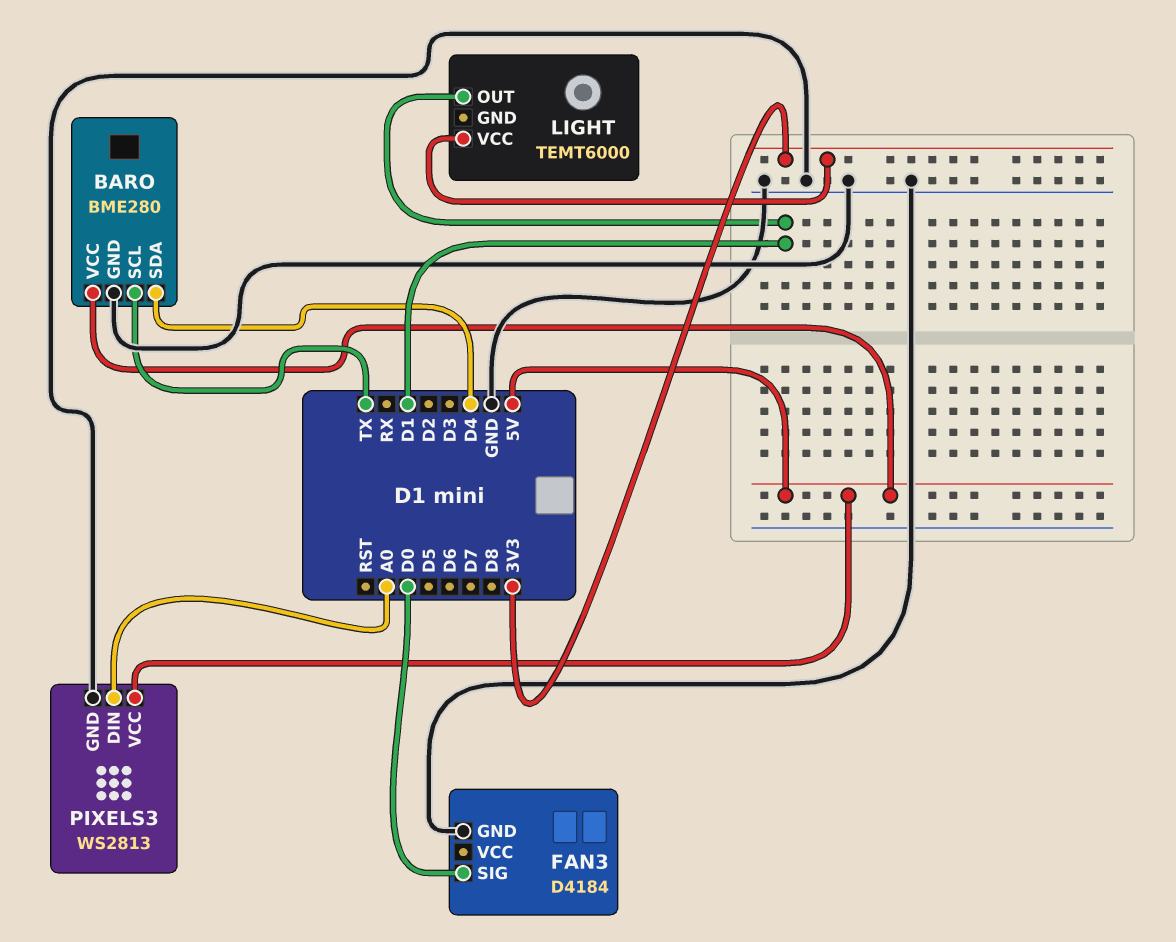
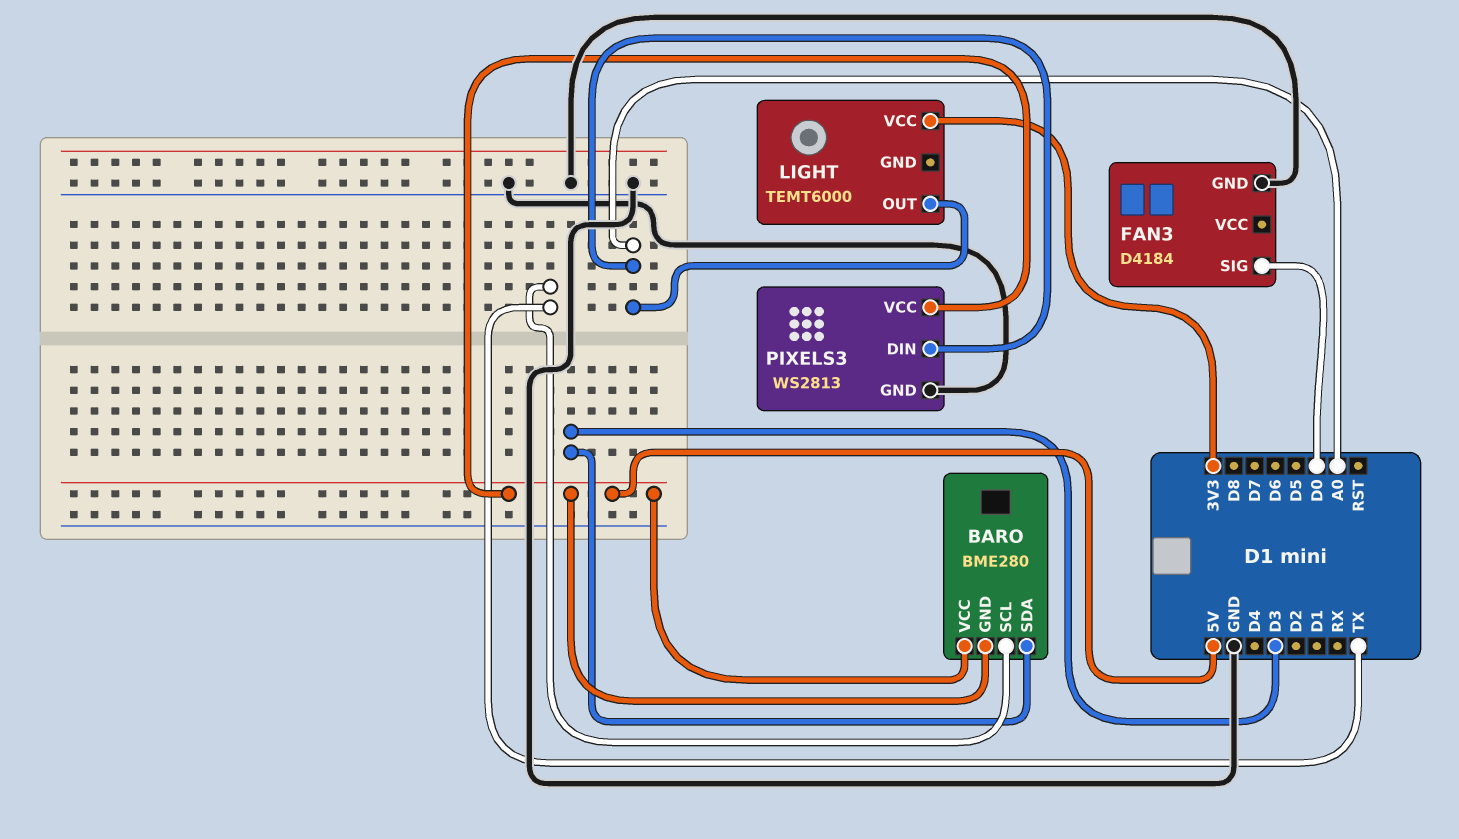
BARO pin GND: GND -> 5V
BARO pin SDA: D4 -> D3
LIGHT pin OUT: D1 -> A0

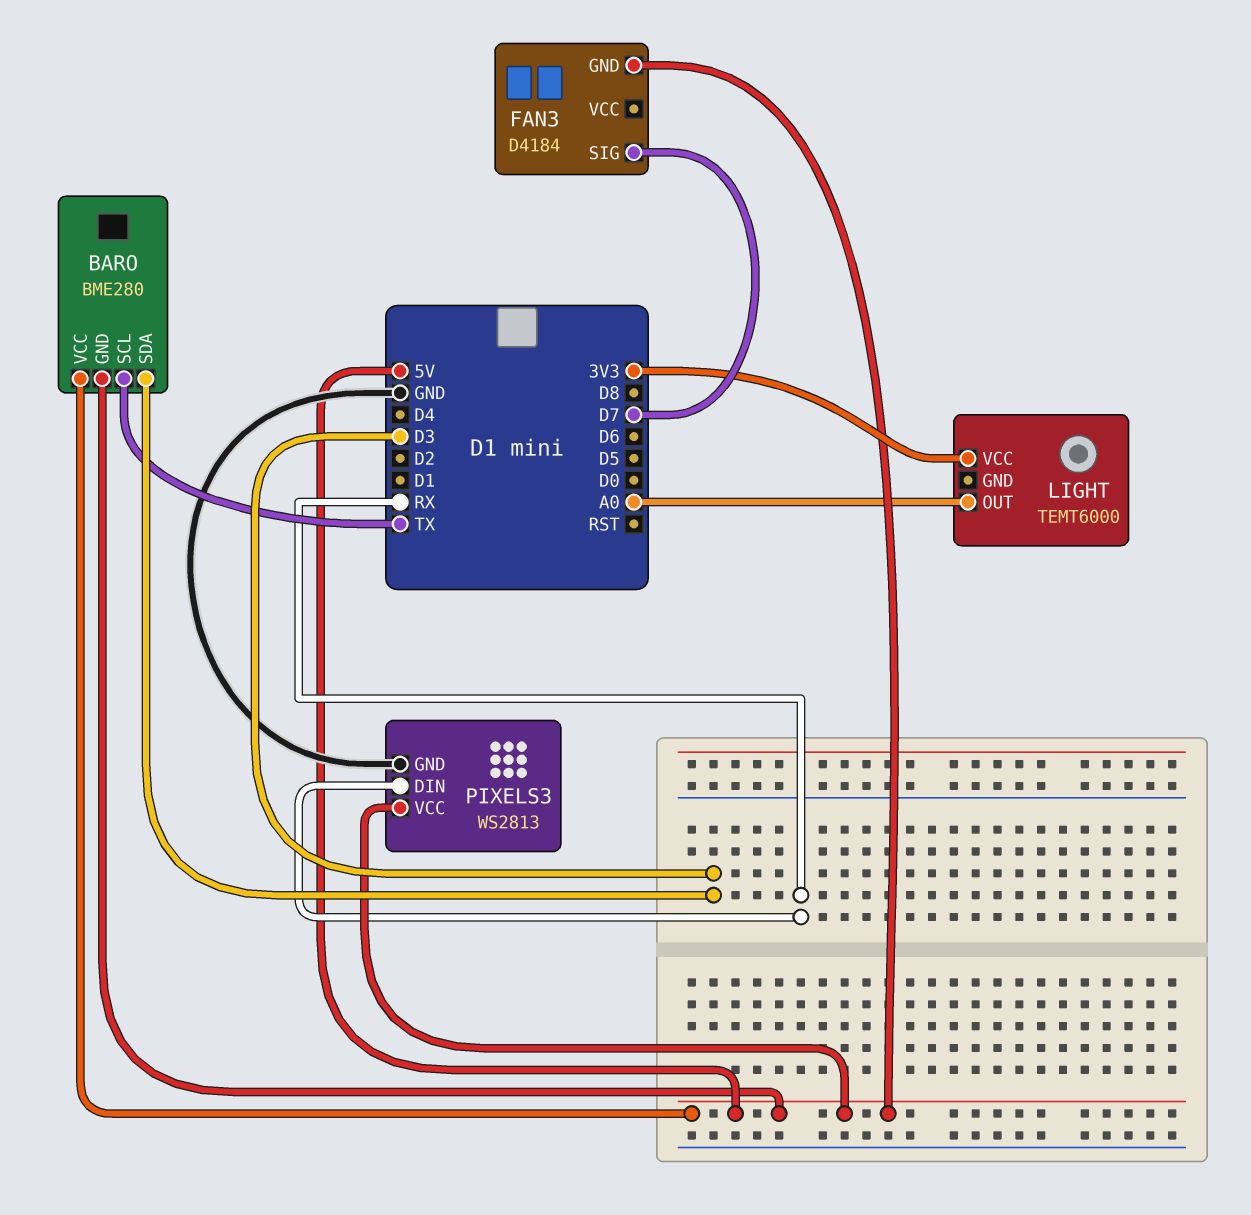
FAN3 pin GND: GND -> 5V
FAN3 pin SIG: D0 -> D7
PIXELS3 pin DIN: A0 -> RX

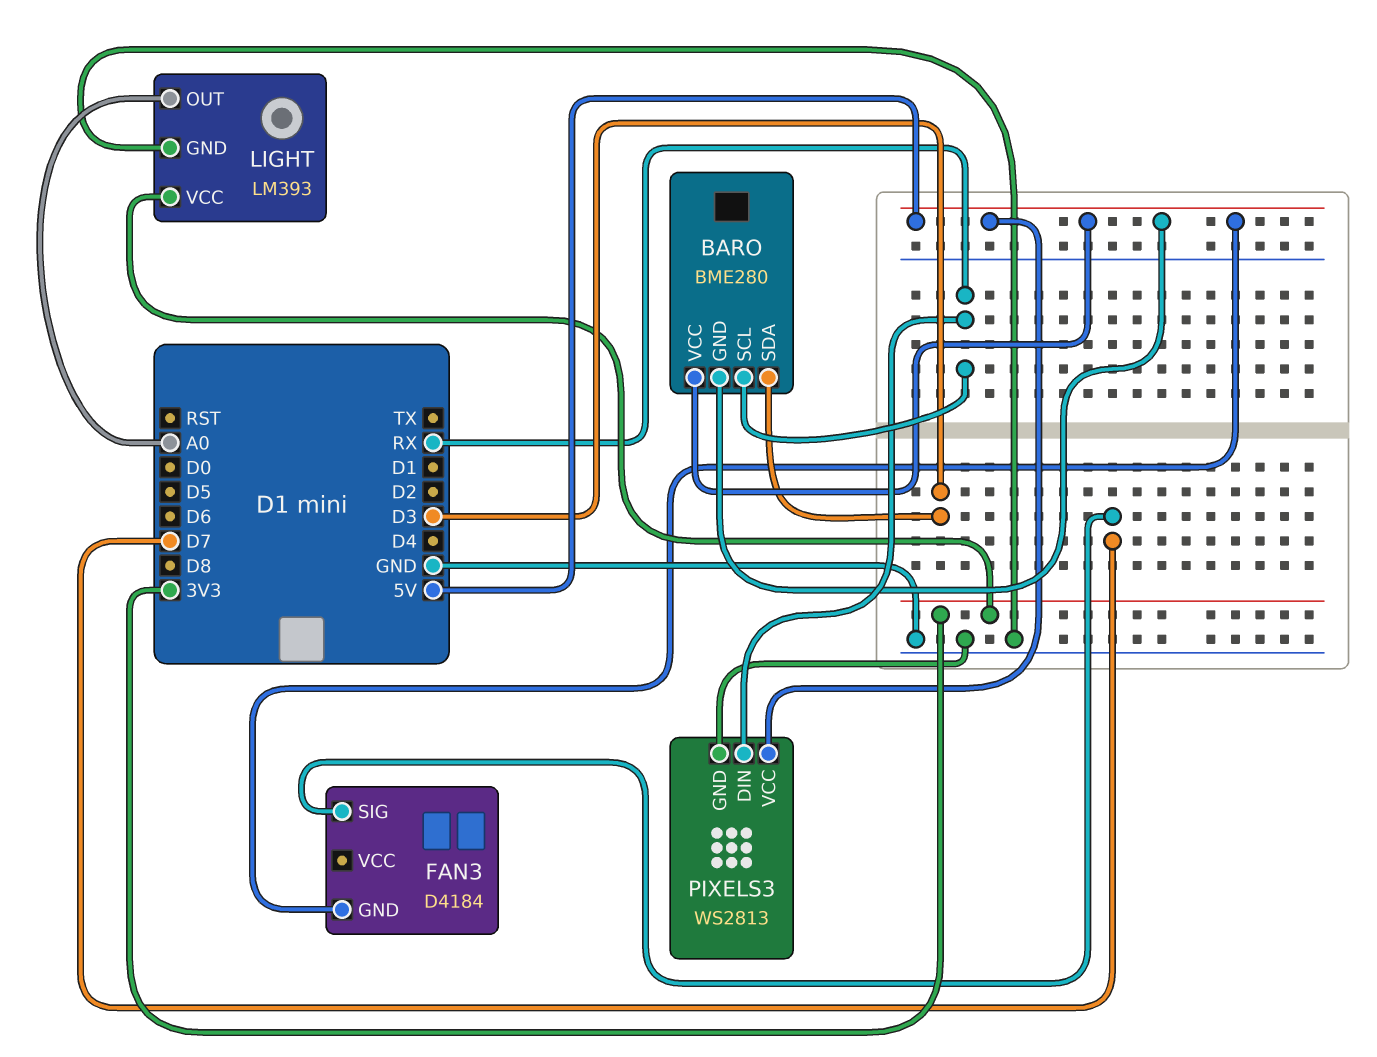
BARO pin SCL: TX -> RX
LIGHT: TEMT6000 -> LM393
LIGHT pin GND: none -> GND

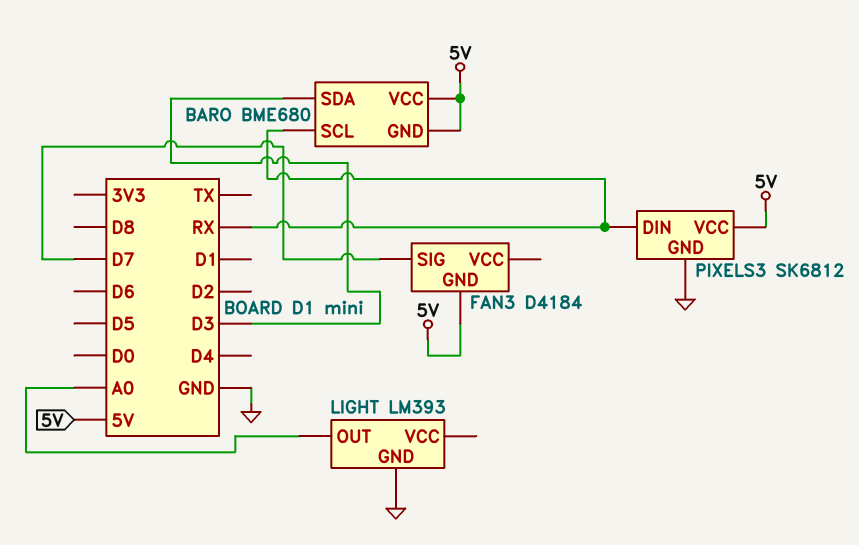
BARO: BME280 -> BME680
LIGHT pin VCC: 3V3 -> none
PIXELS3: WS2813 -> SK6812

